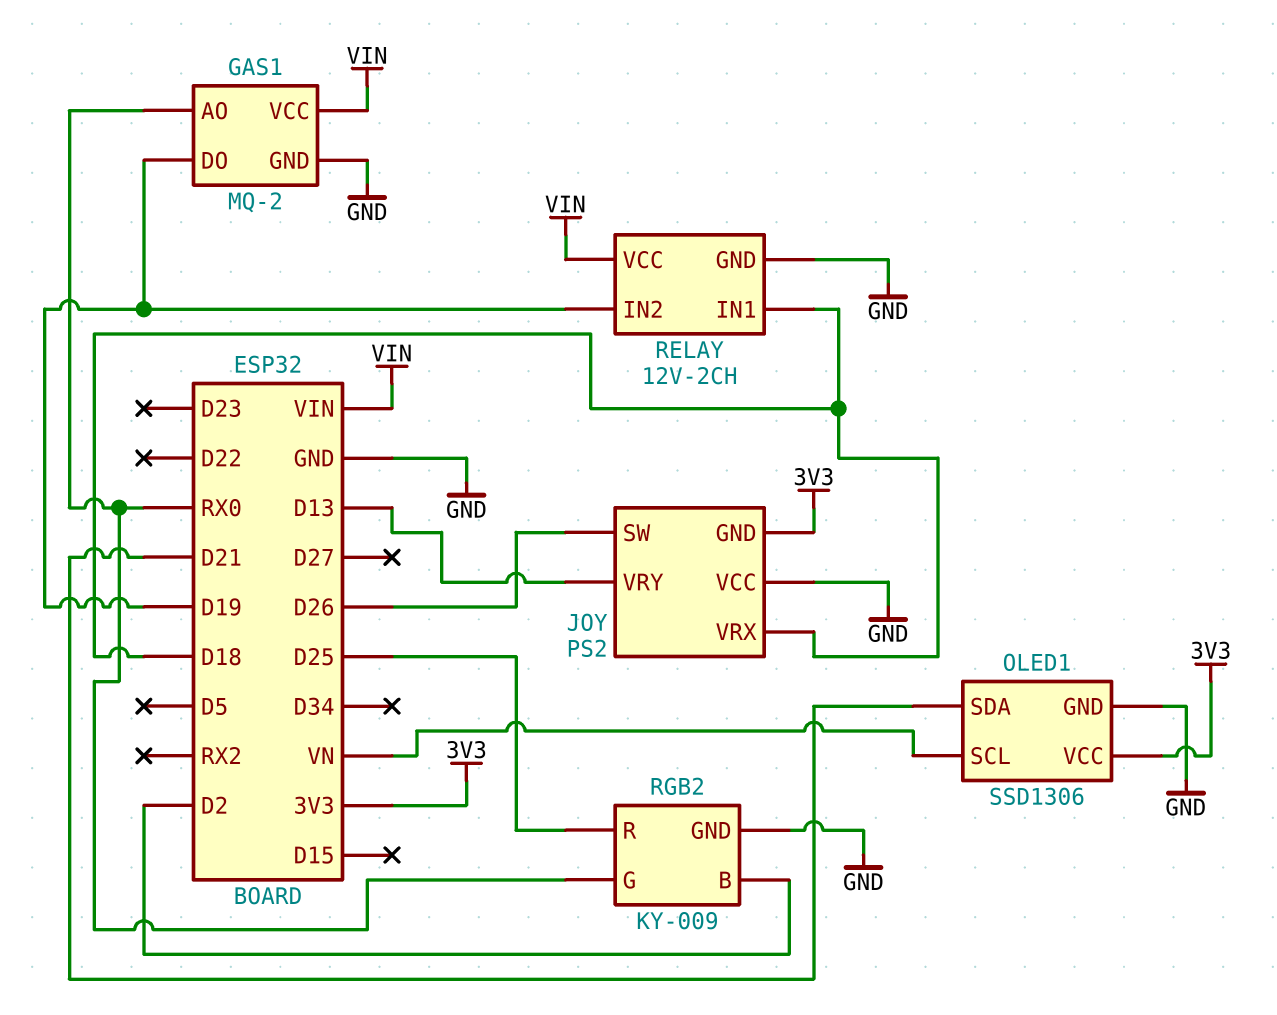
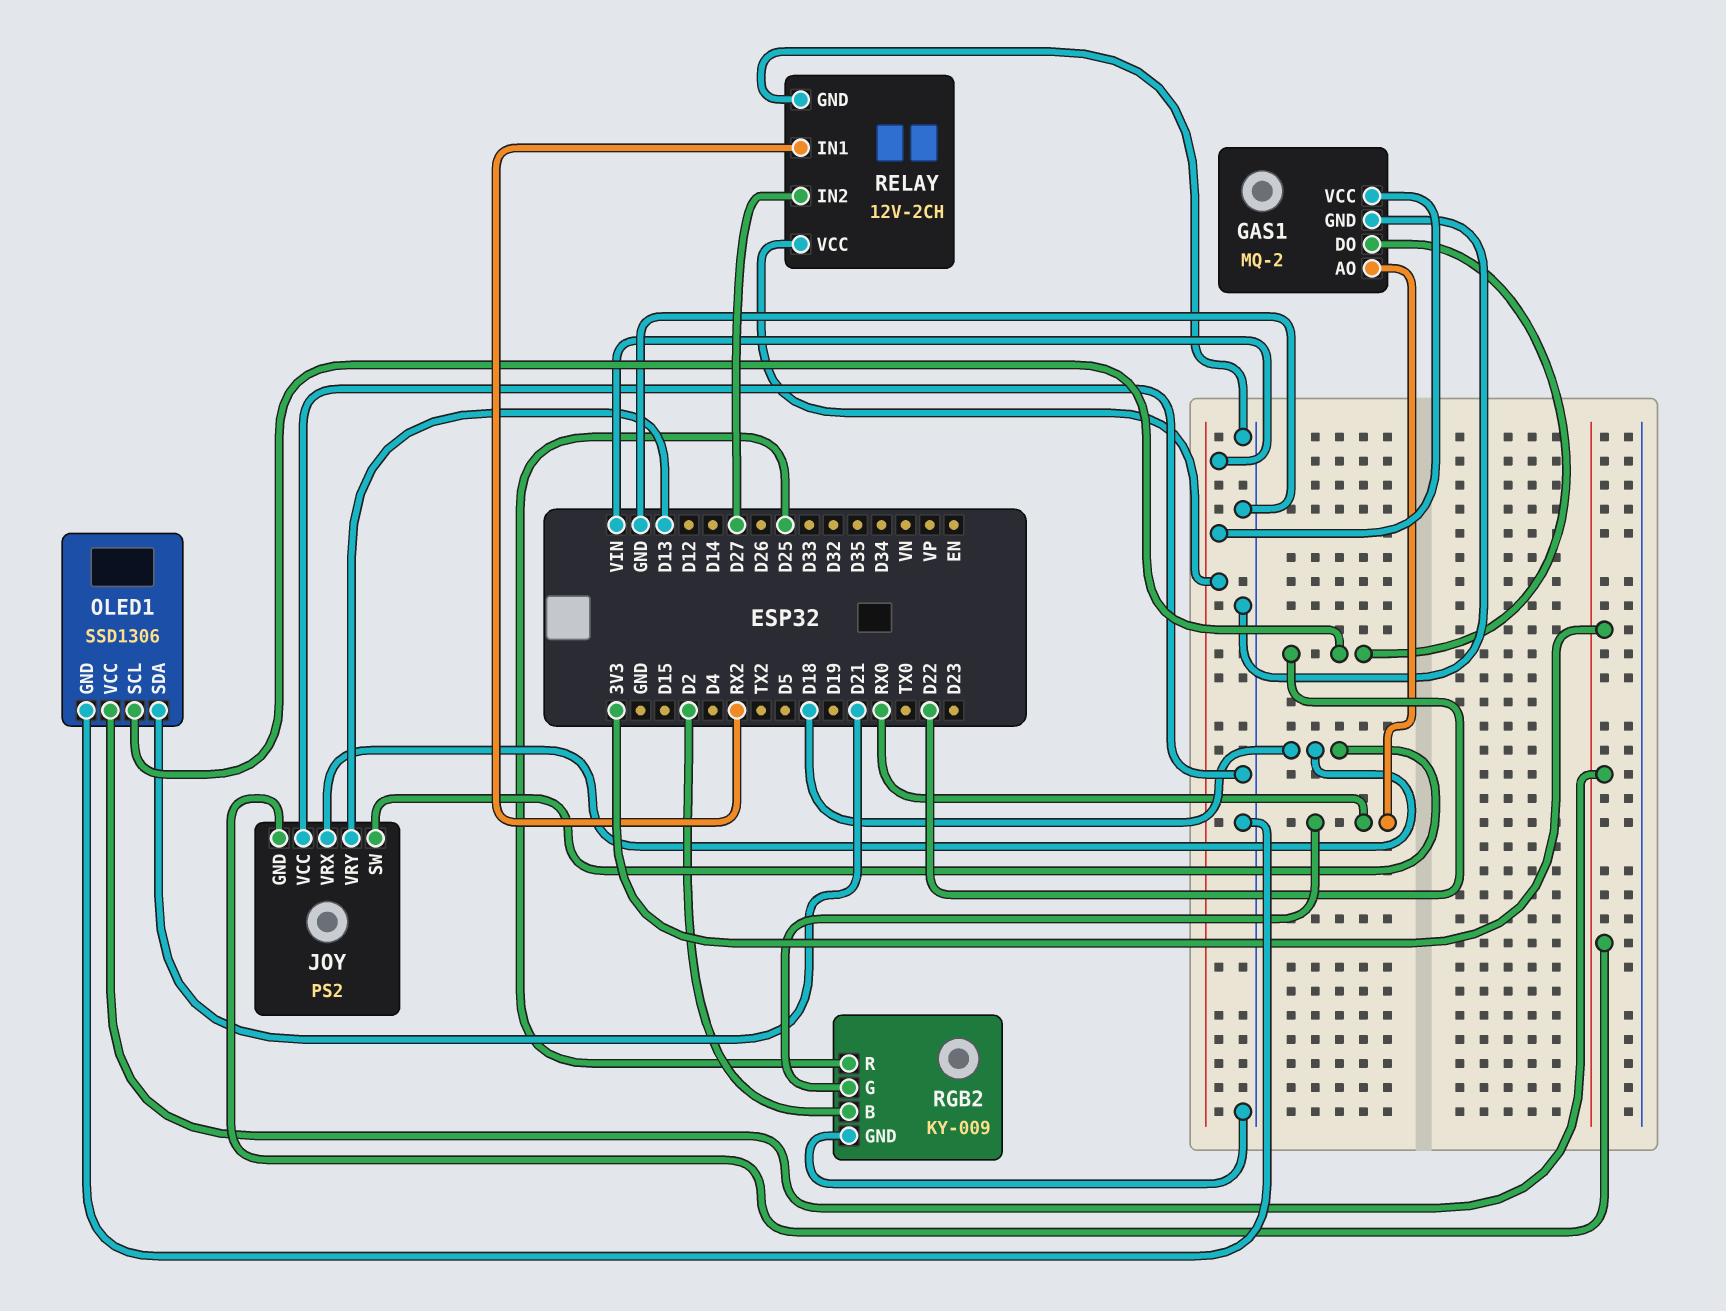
GAS1 pin DO: D19 -> D22
JOY pin SW: D26 -> D18
OLED1 pin SCL: VN -> D22
RELAY pin IN1: D18 -> RX2
RELAY pin IN2: D19 -> D27

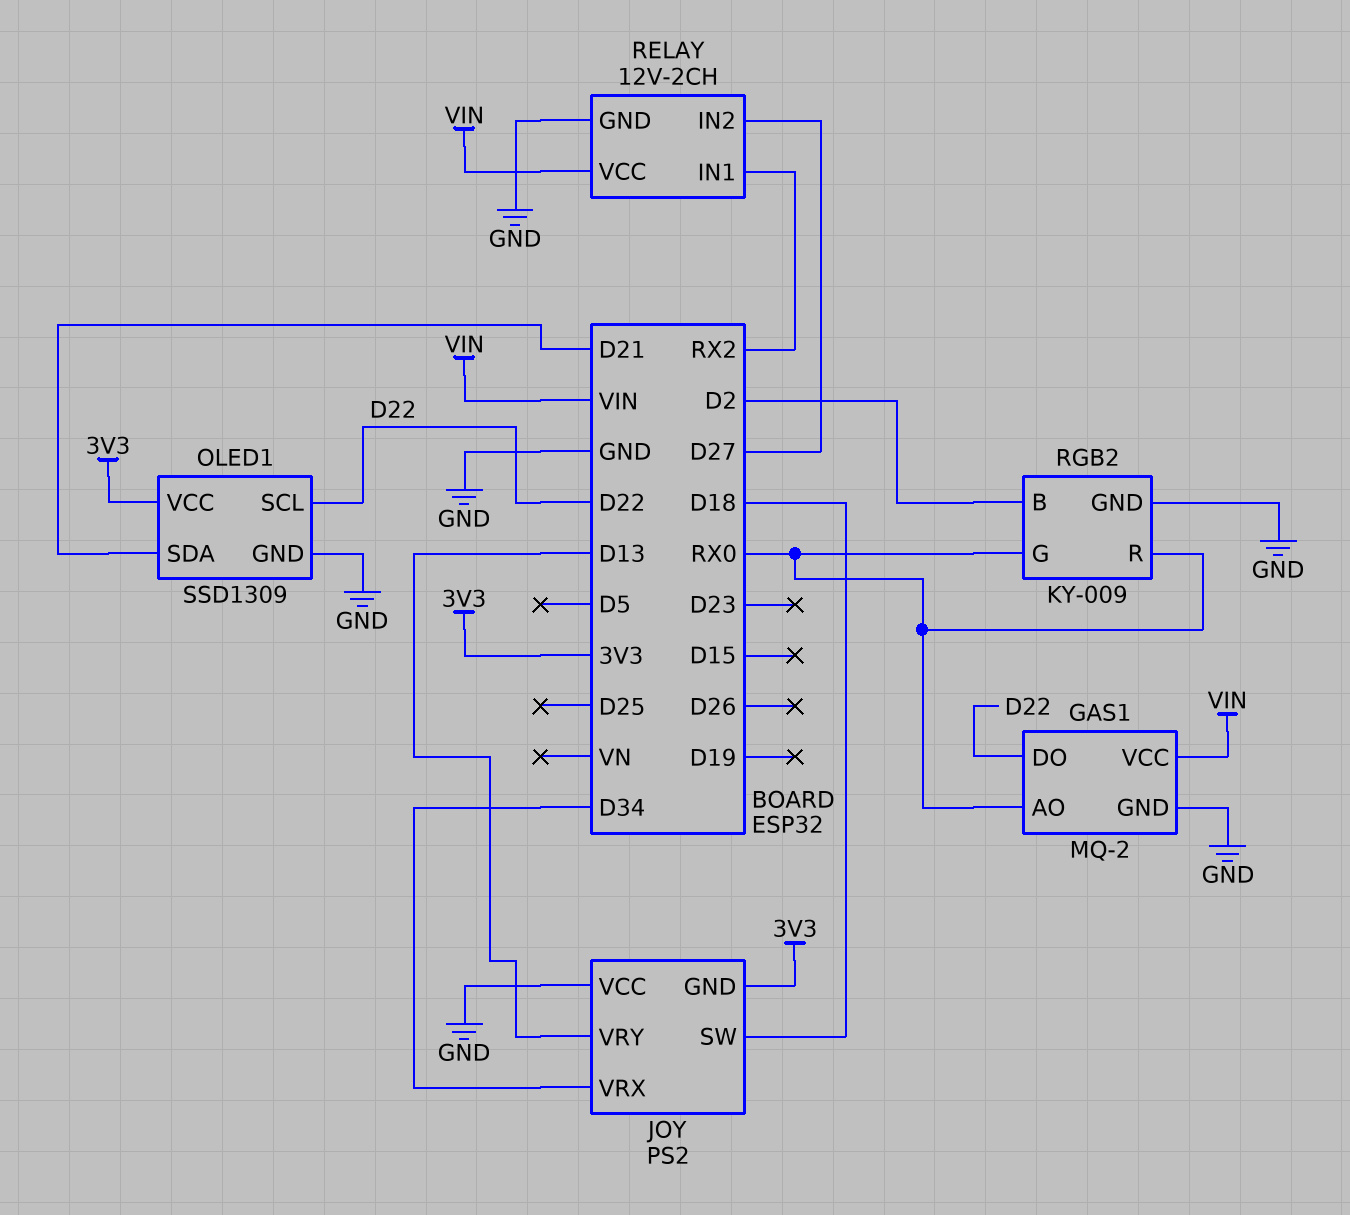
JOY pin VRX: D18 -> D34
OLED1: SSD1306 -> SSD1309
RGB2 pin R: D25 -> RX0

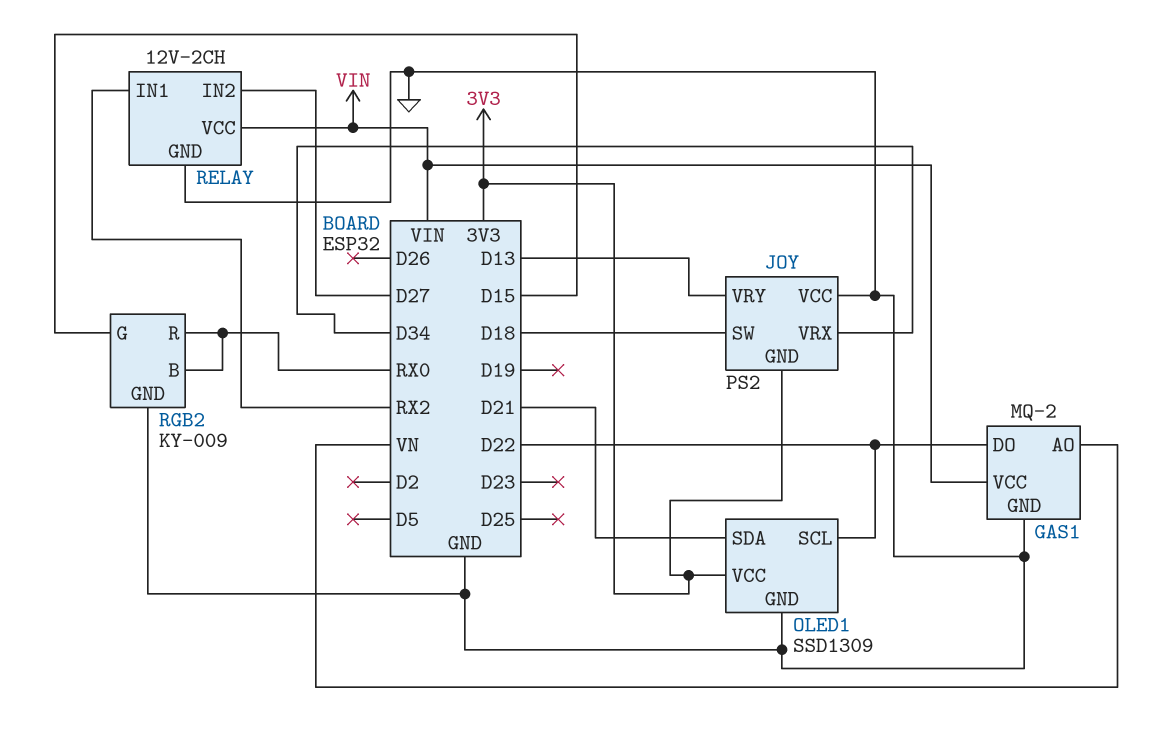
GAS1 pin AO: RX0 -> VN
RGB2 pin B: D2 -> RX0
RGB2 pin G: RX0 -> D15

